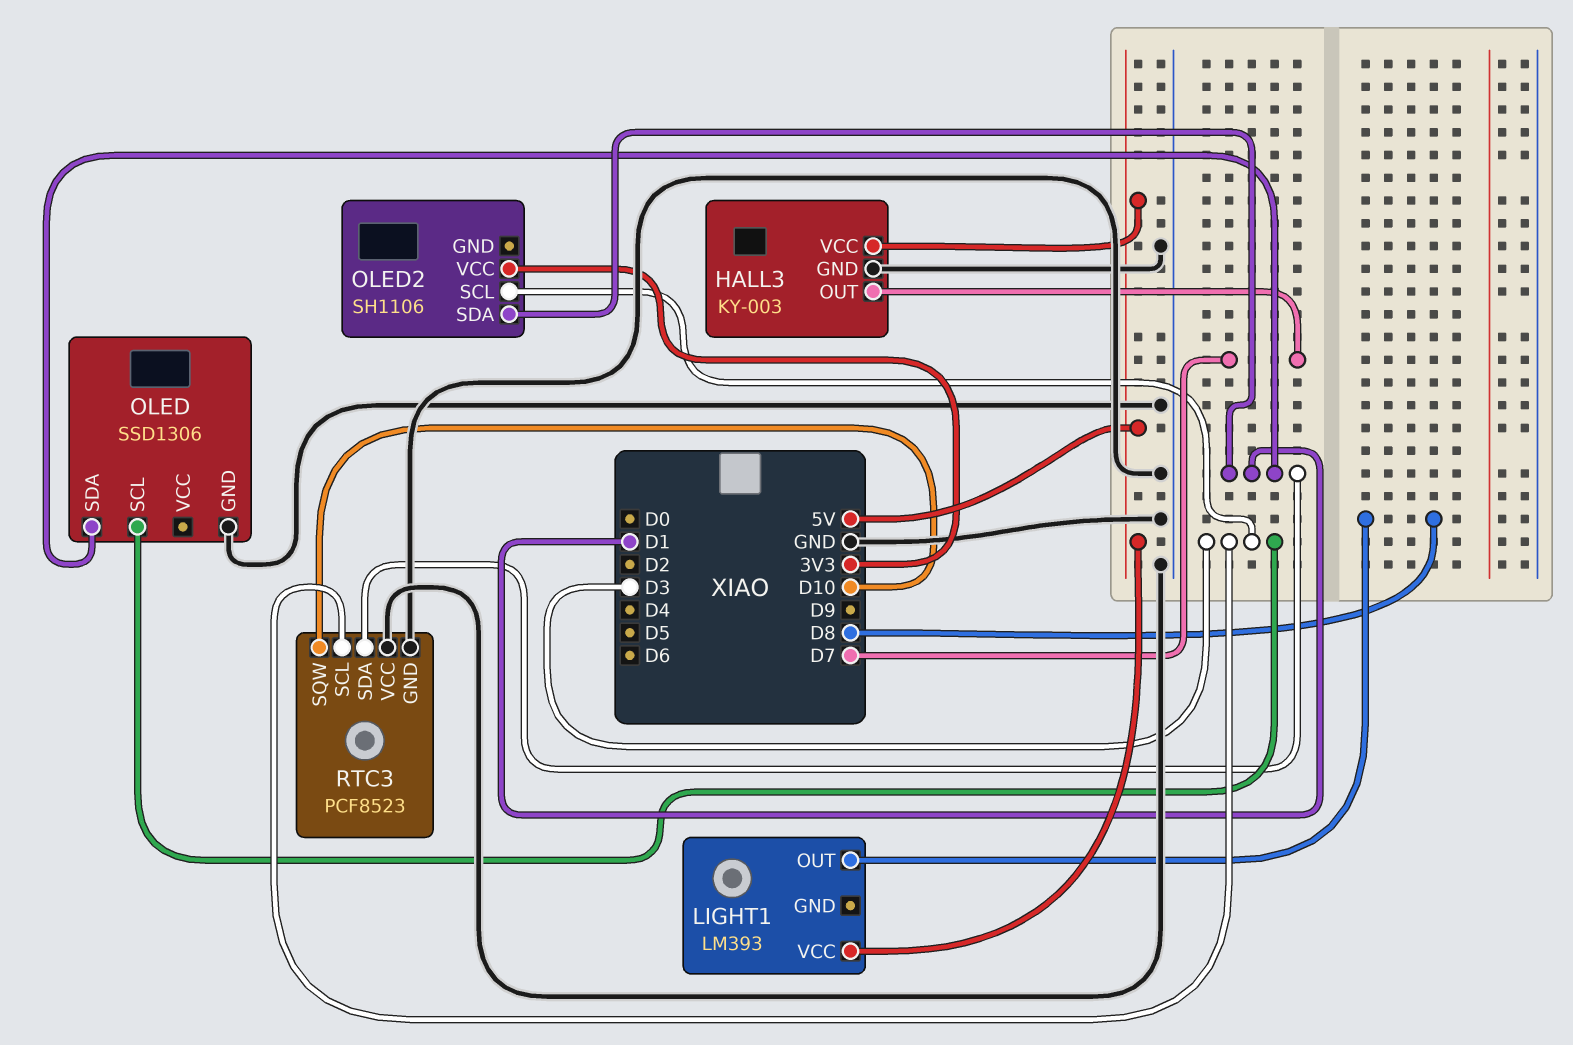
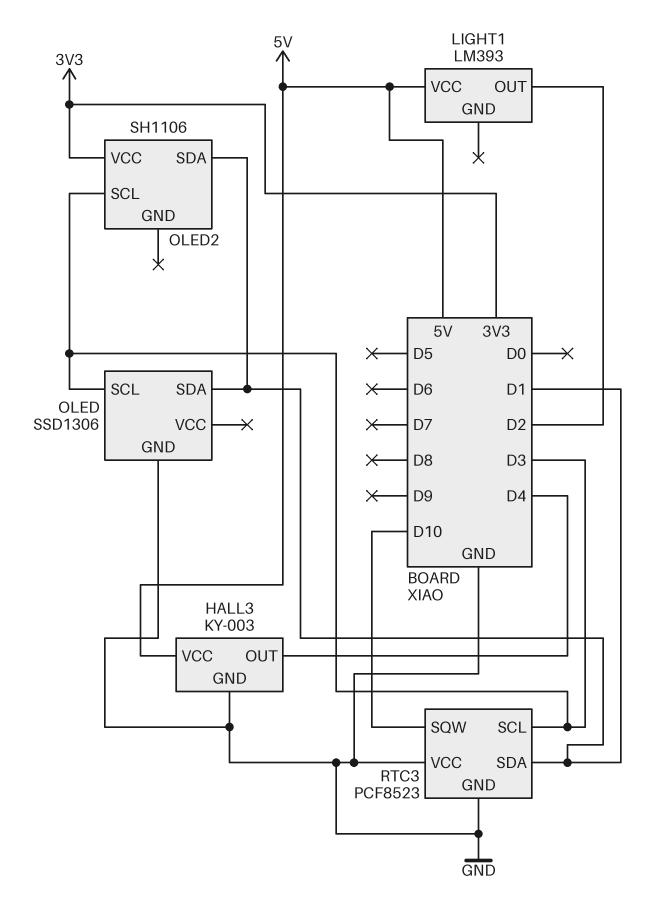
HALL3 pin OUT: D7 -> D4
LIGHT1 pin OUT: D8 -> D2

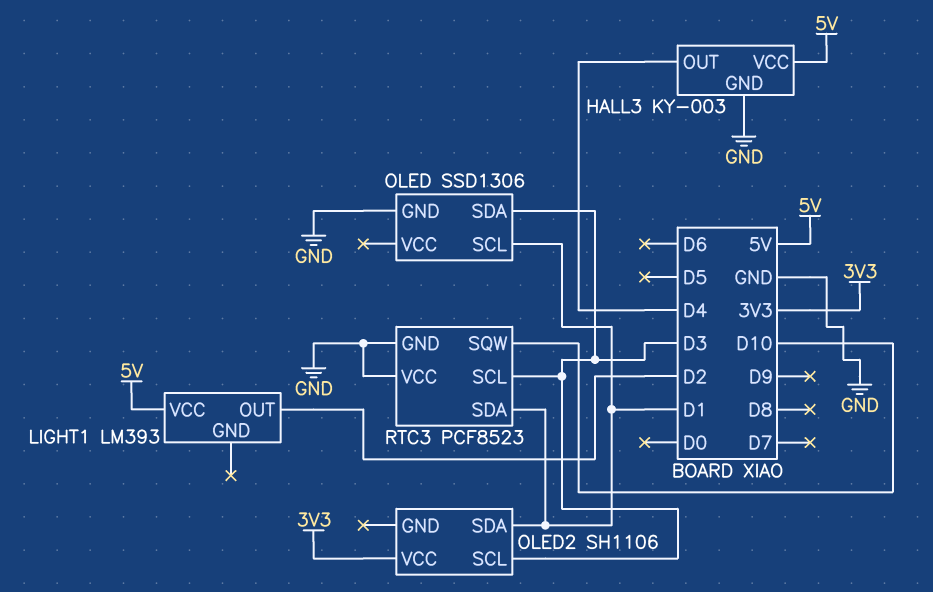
OLED pin SCL: D3 -> D1
OLED pin SDA: D1 -> D3

